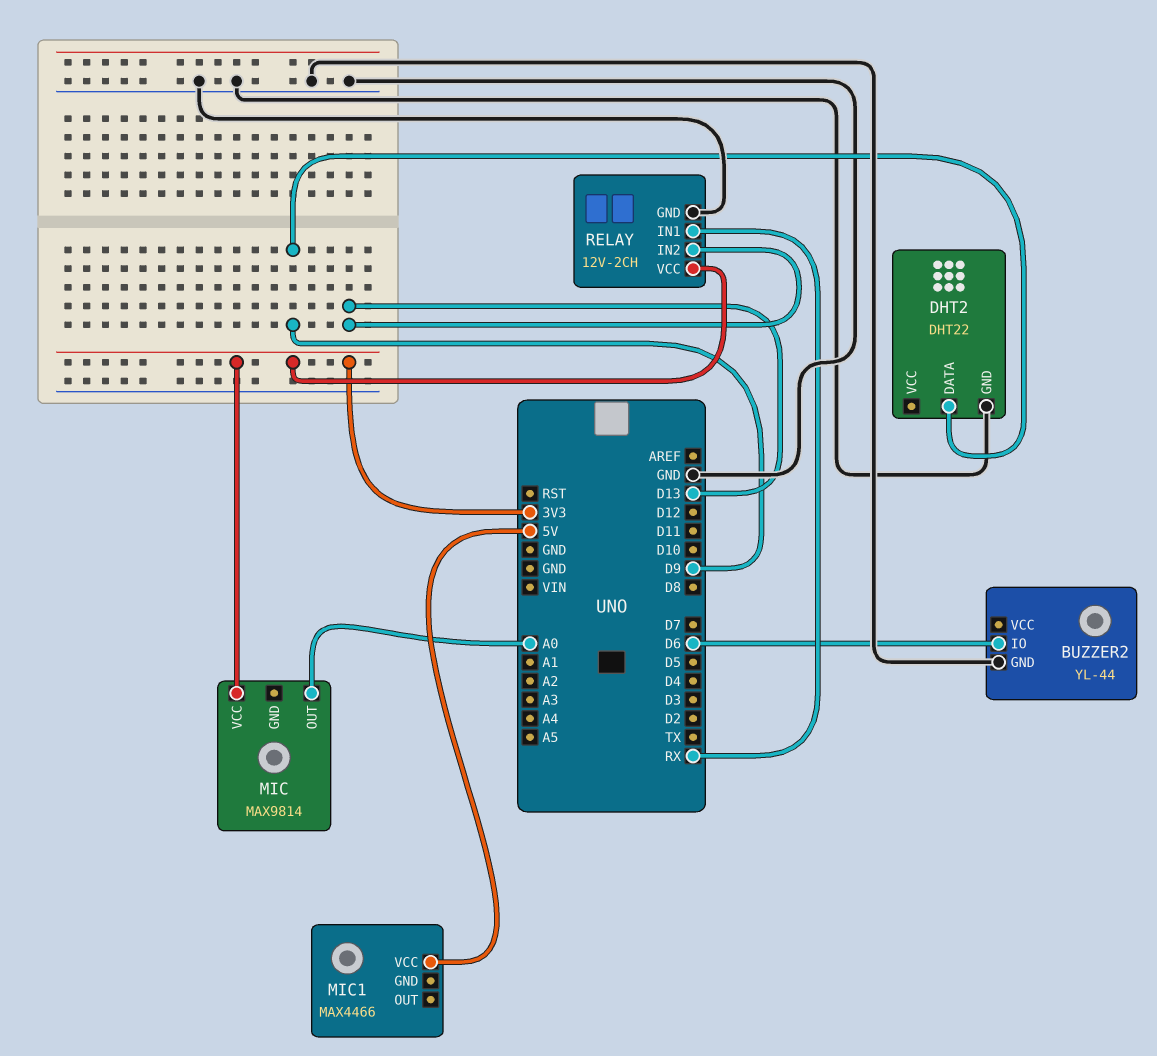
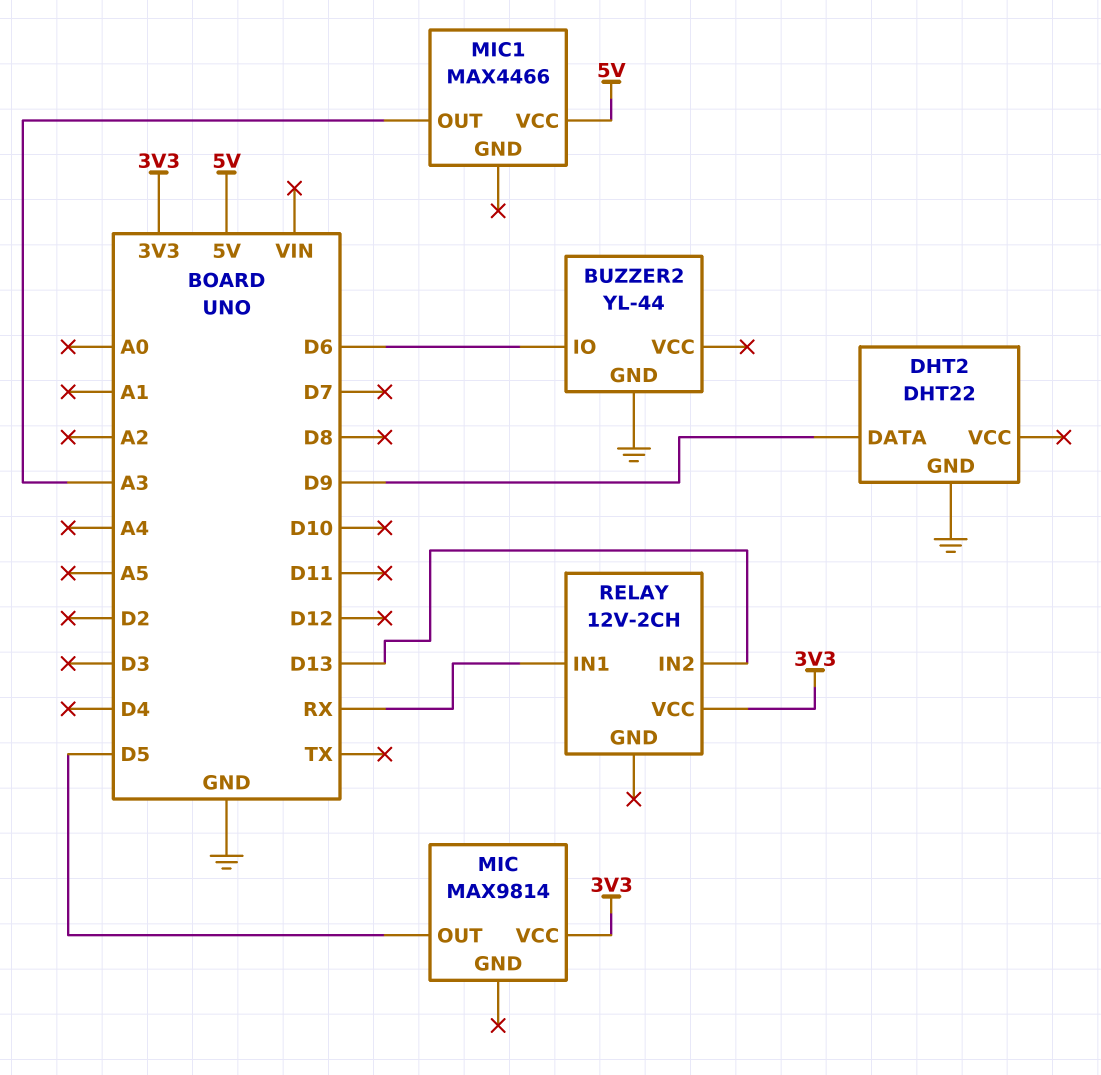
MIC pin OUT: A0 -> D5
MIC1 pin OUT: none -> A3
RELAY pin GND: GND -> none

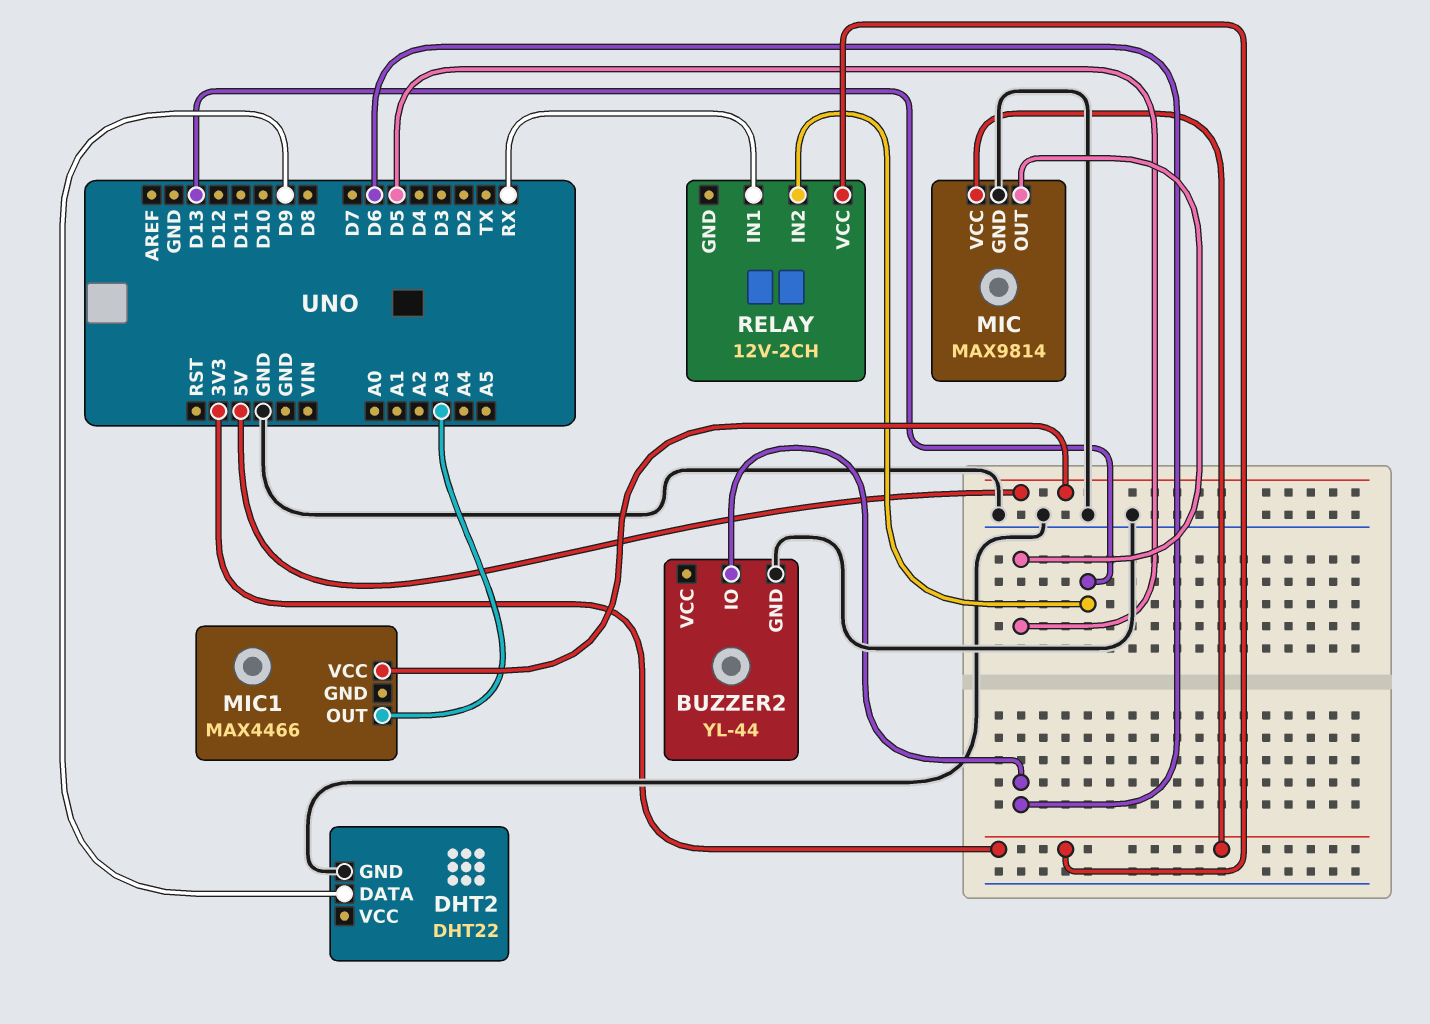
MIC pin GND: none -> GND

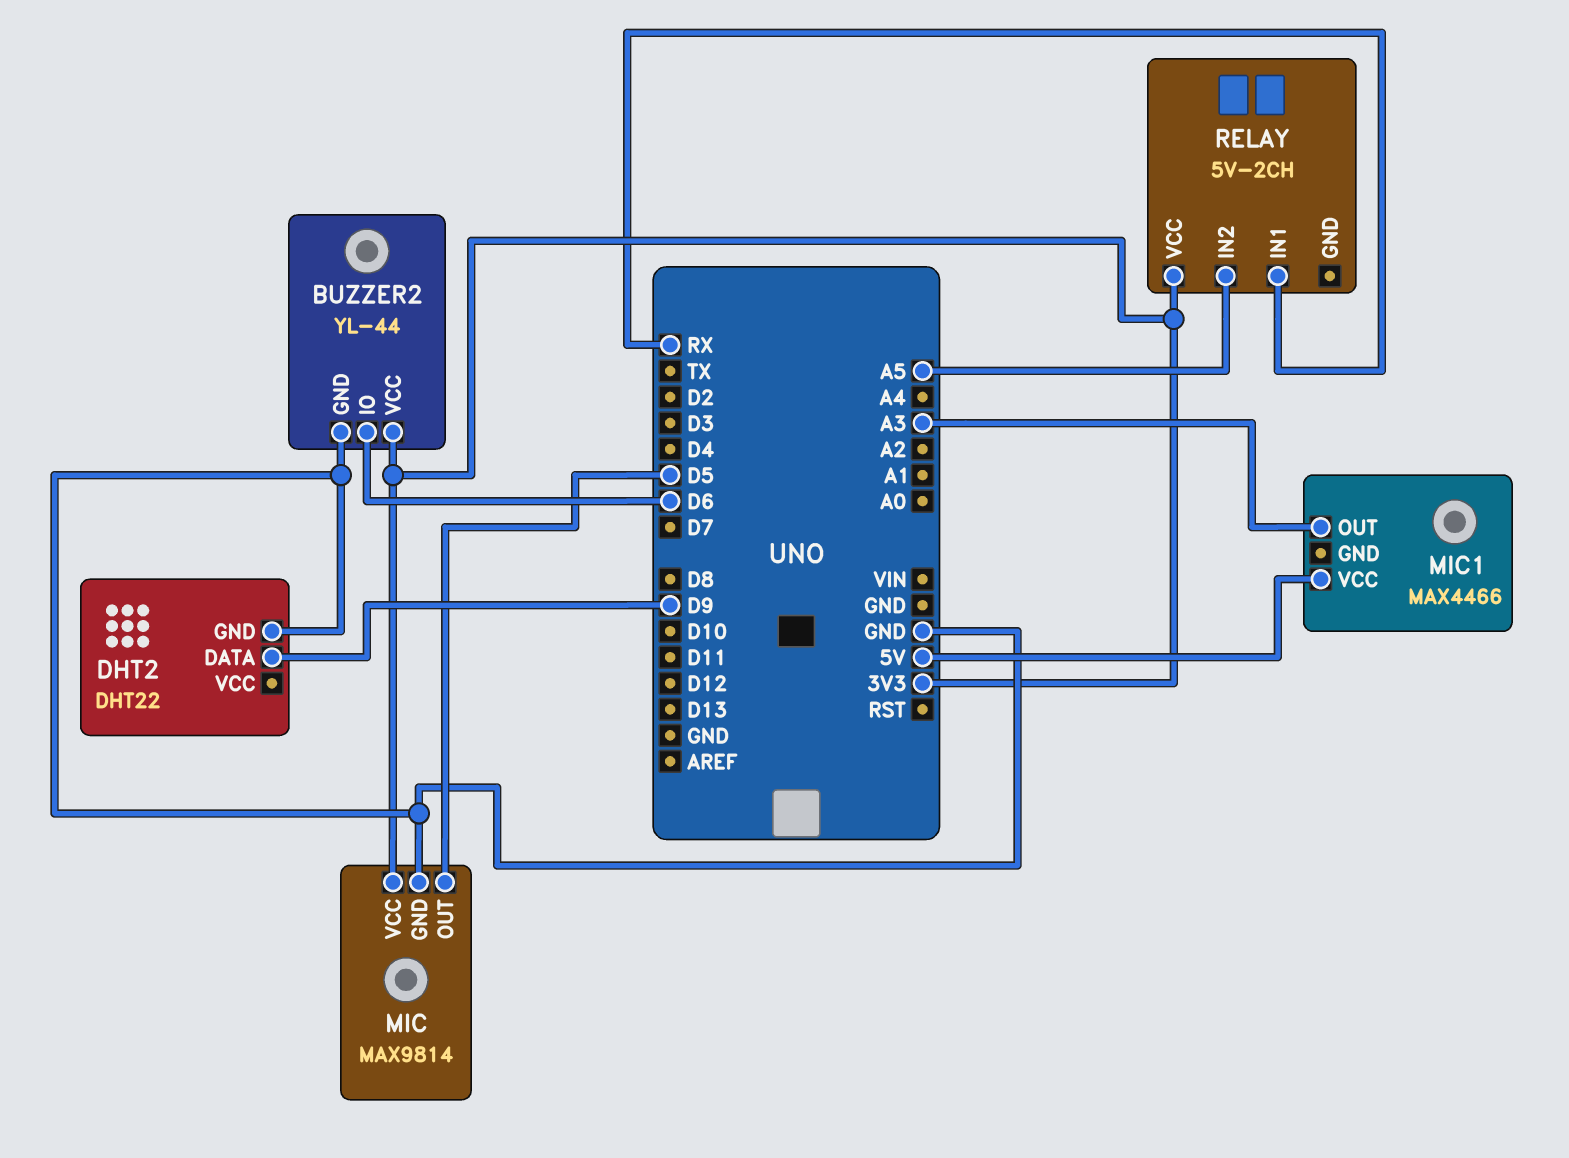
BUZZER2 pin VCC: none -> 3V3
RELAY: 12V-2CH -> 5V-2CH
RELAY pin IN2: D13 -> A5

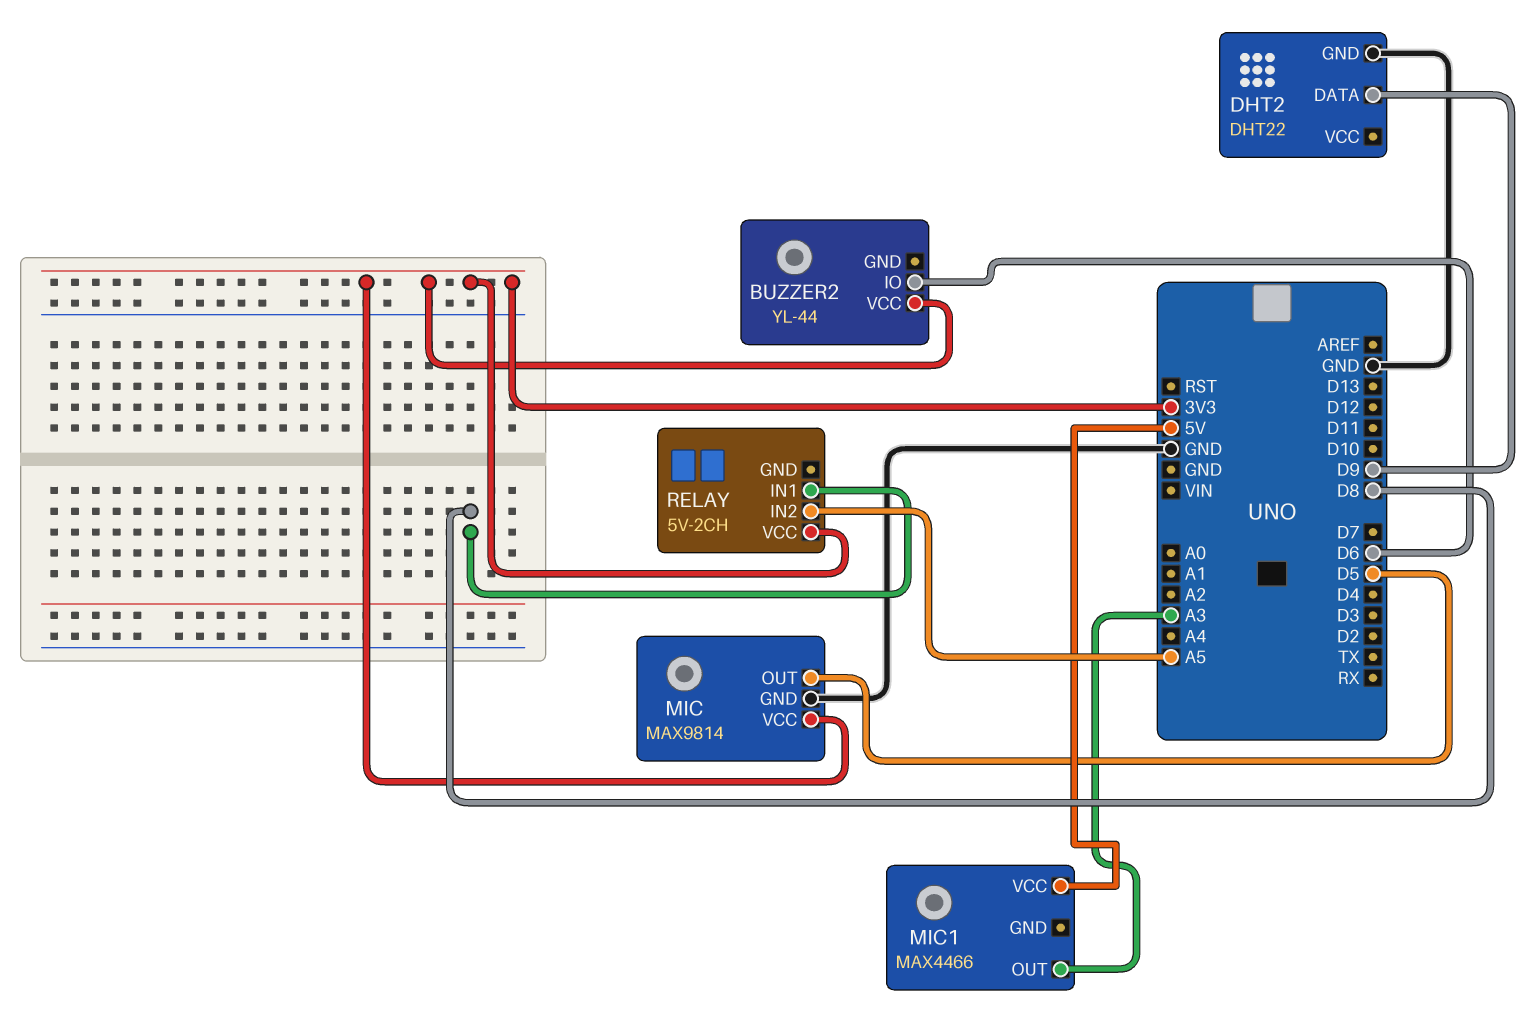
BUZZER2 pin GND: GND -> none
RELAY pin IN1: RX -> D8

